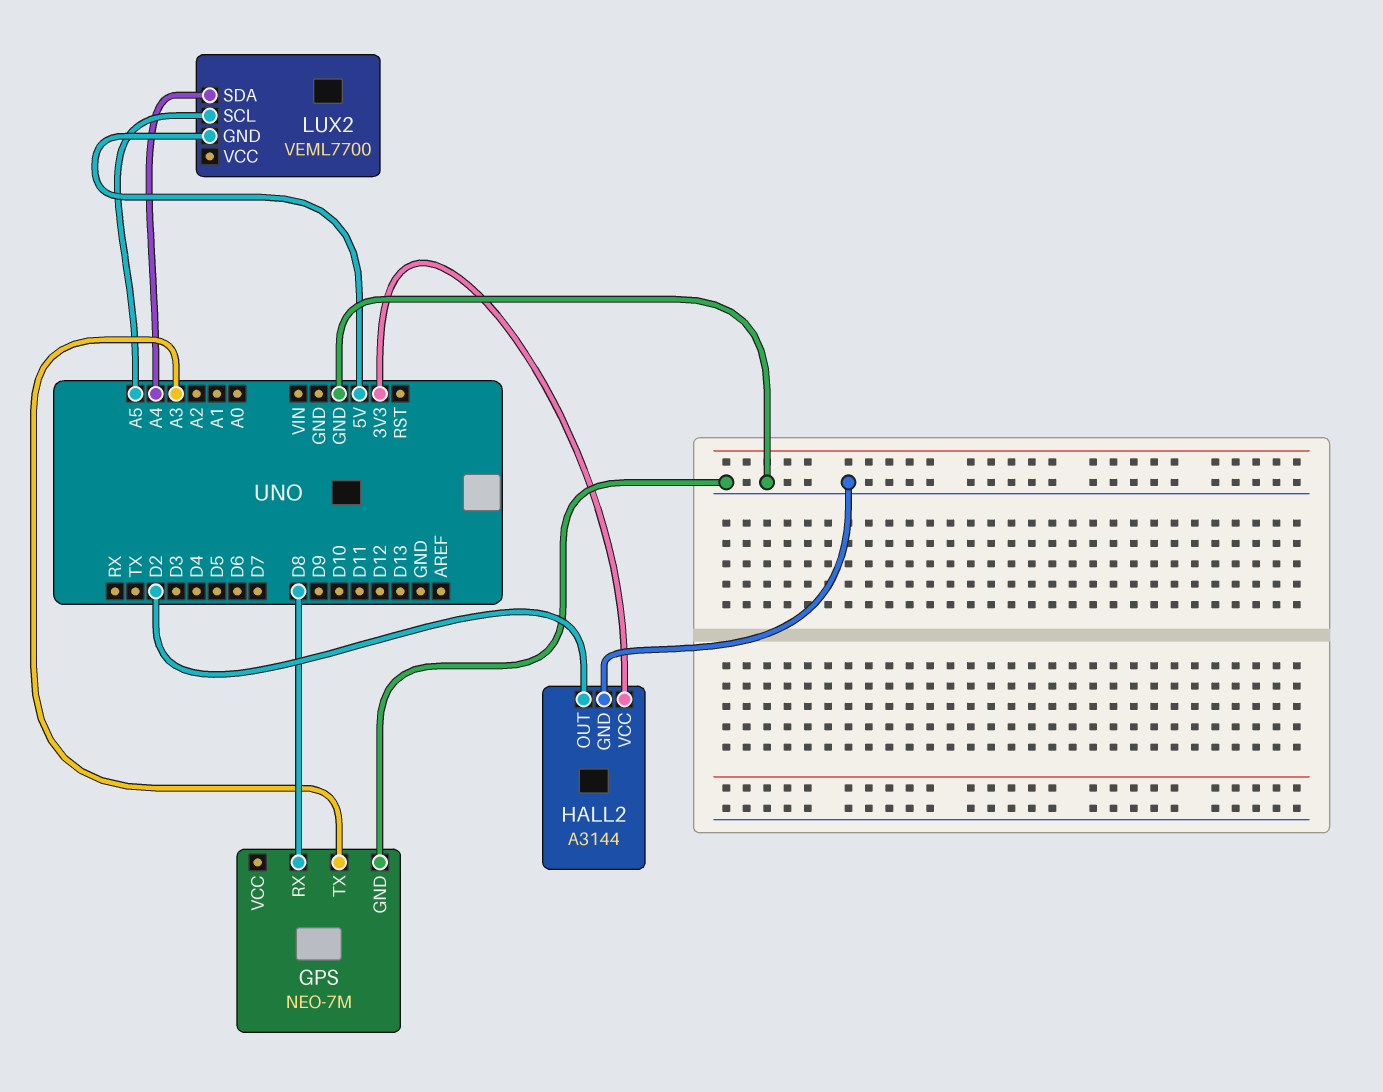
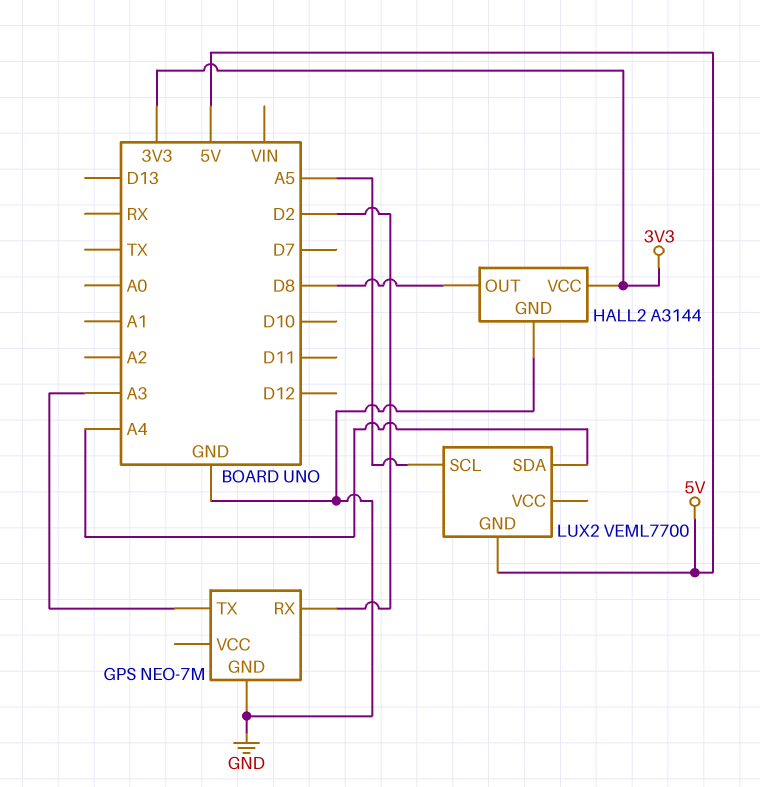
GPS pin RX: D8 -> D2
HALL2 pin OUT: D2 -> D8

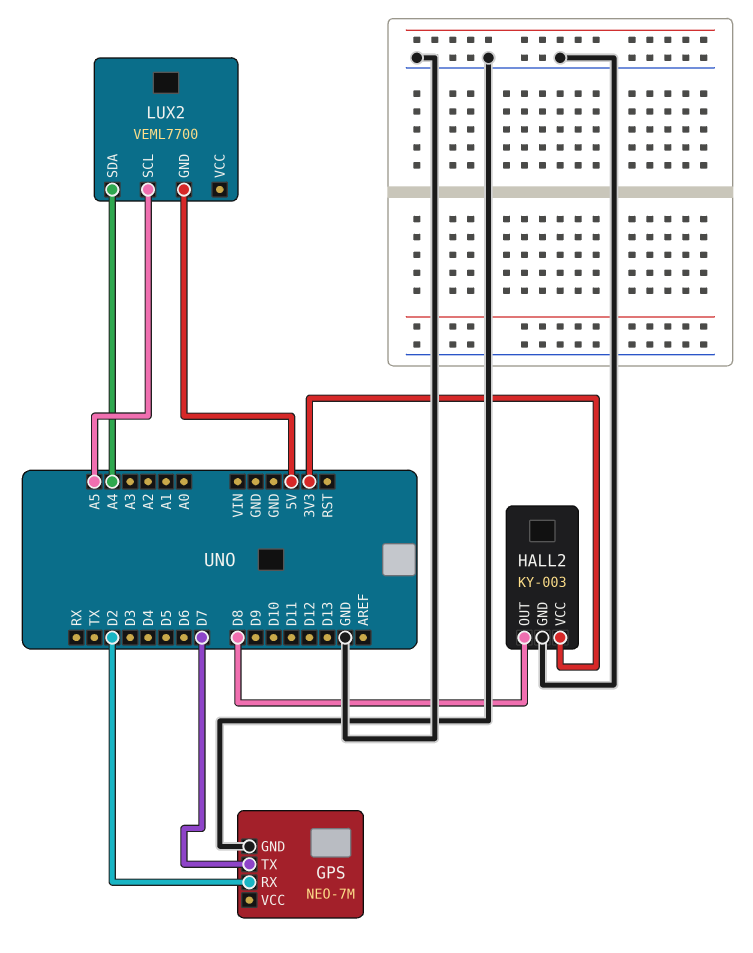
GPS pin TX: A3 -> D7
HALL2: A3144 -> KY-003

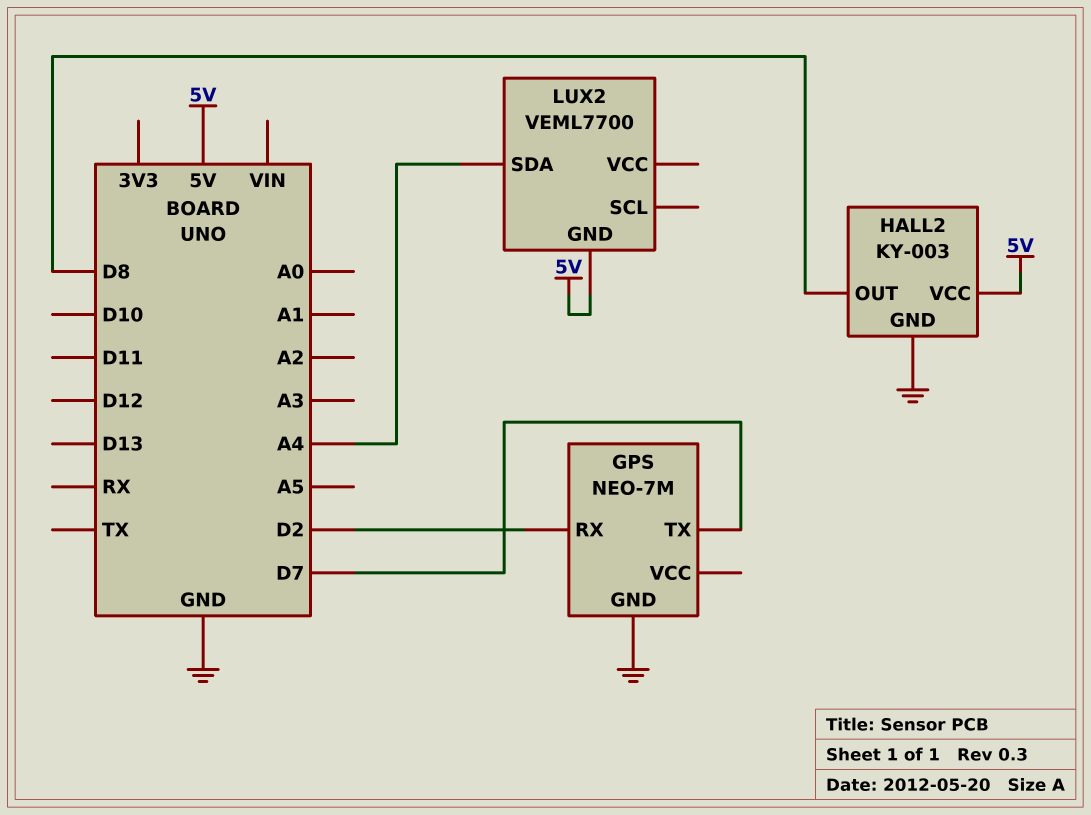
HALL2 pin VCC: 3V3 -> 5V
LUX2 pin SCL: A5 -> none

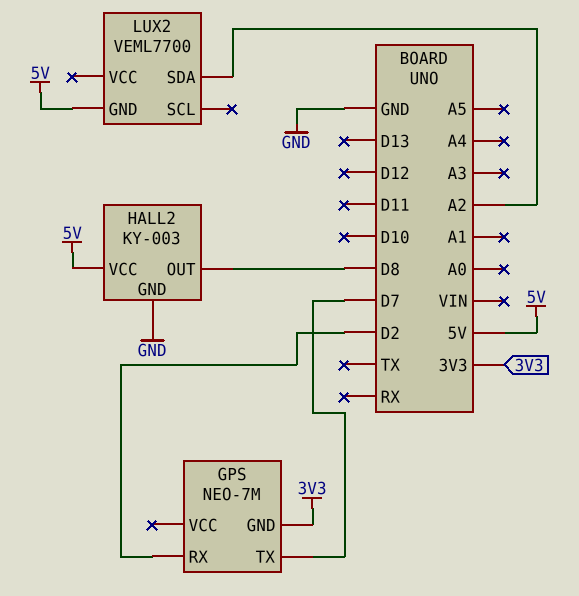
GPS pin GND: GND -> 3V3
LUX2 pin SDA: A4 -> A2

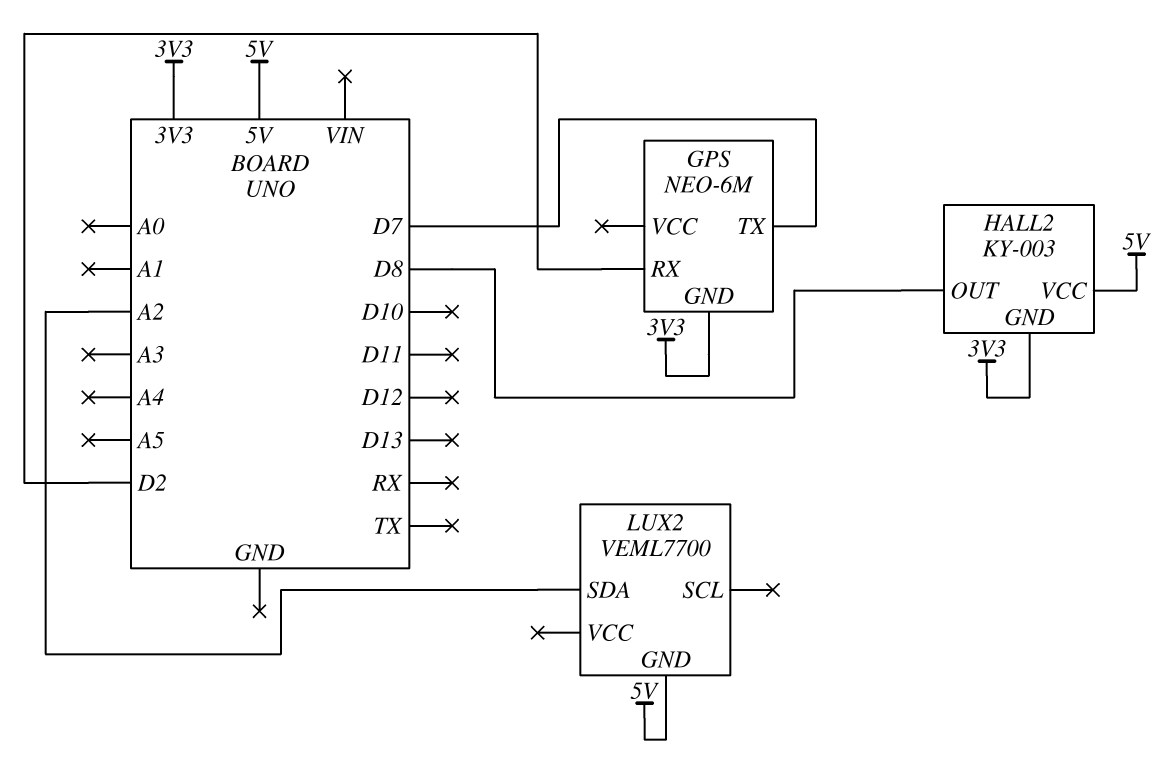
GPS: NEO-7M -> NEO-6M
HALL2 pin GND: GND -> 3V3

